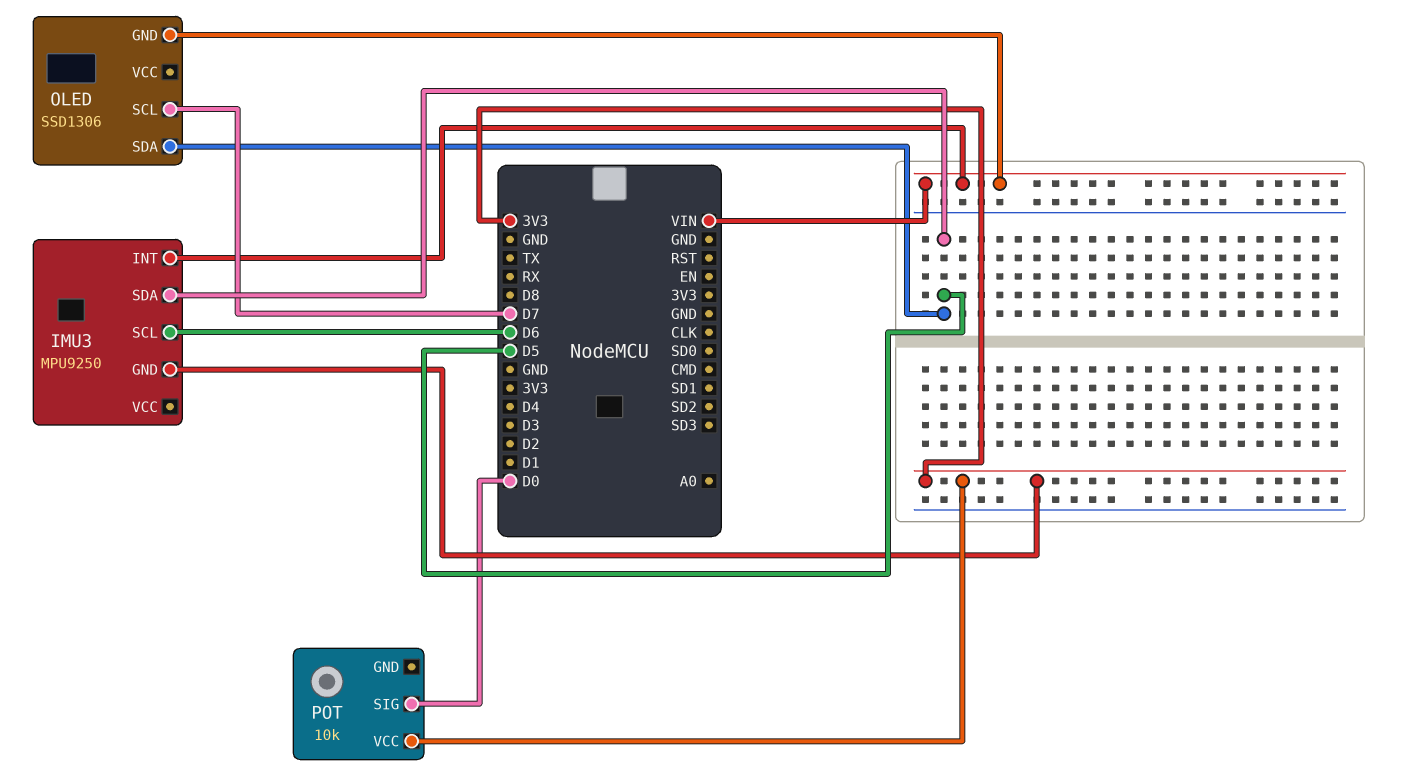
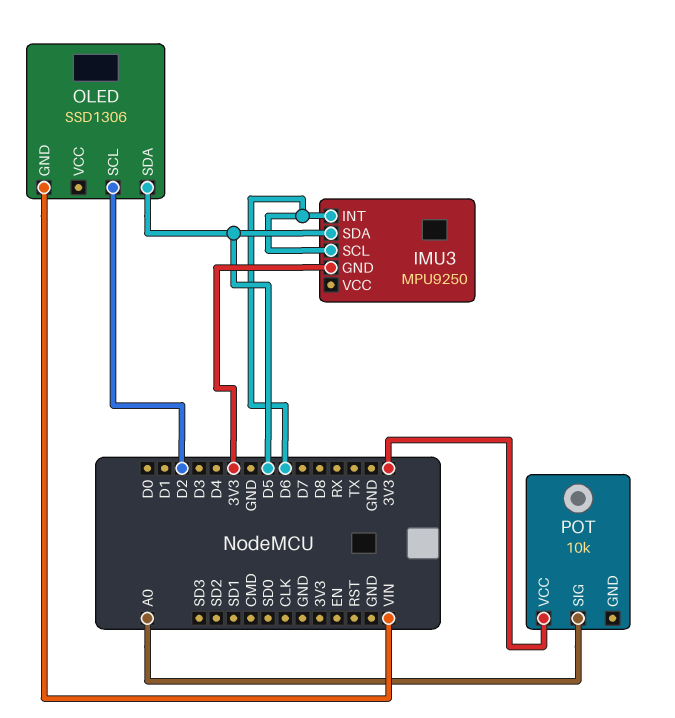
IMU3 pin INT: VIN -> D6
OLED pin SCL: D7 -> D2
POT pin SIG: D0 -> A0

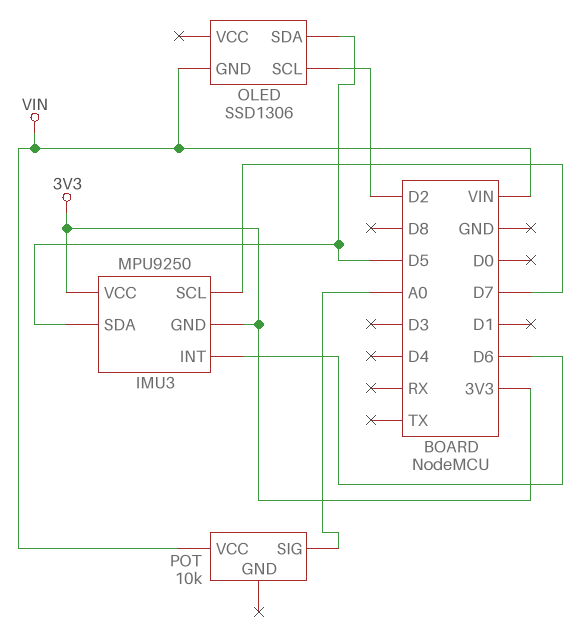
IMU3 pin SCL: D6 -> D7
IMU3 pin VCC: none -> 3V3
POT pin VCC: 3V3 -> VIN

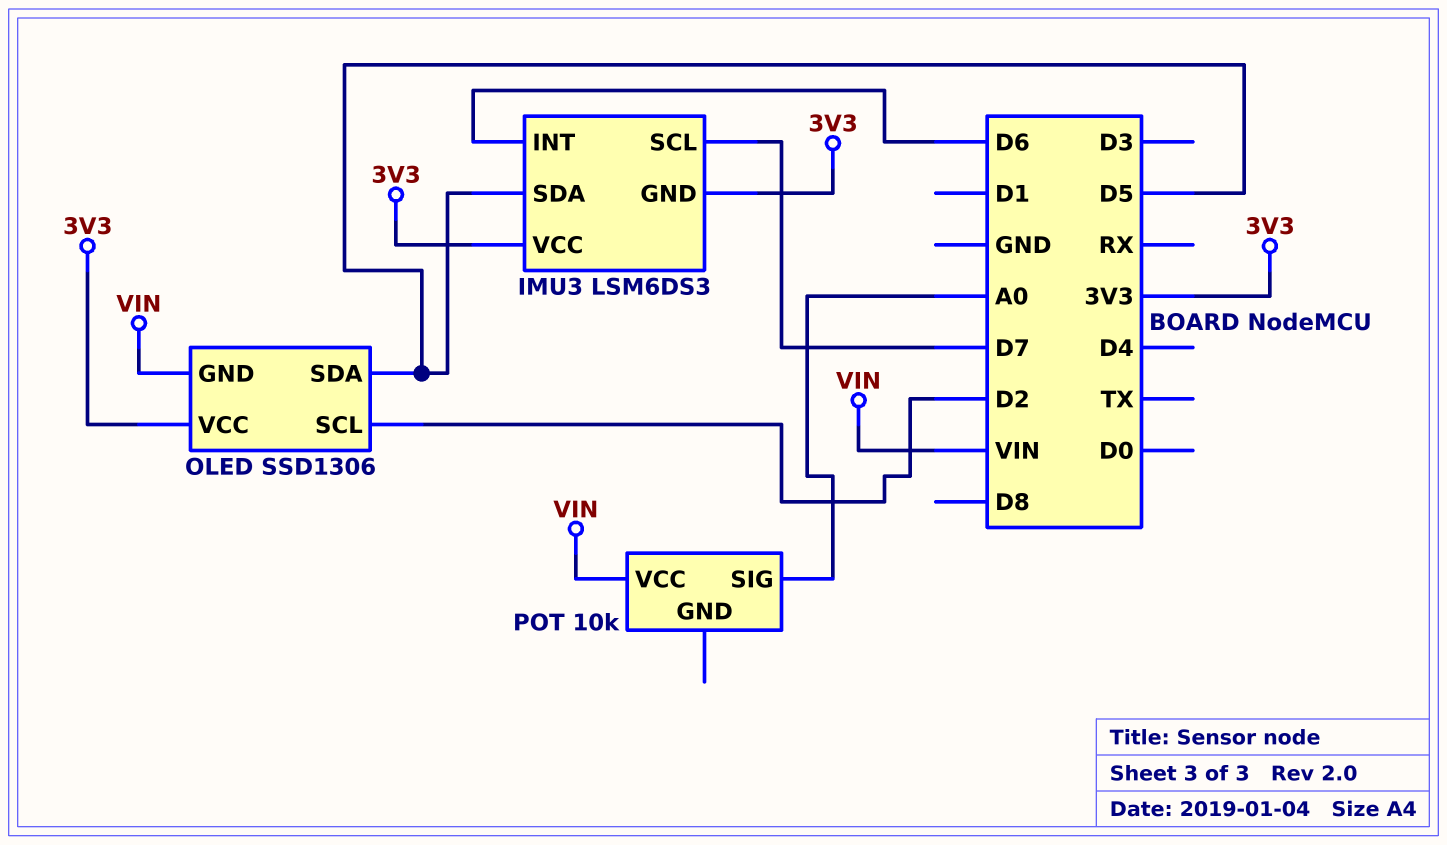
IMU3: MPU9250 -> LSM6DS3
OLED pin VCC: none -> 3V3

